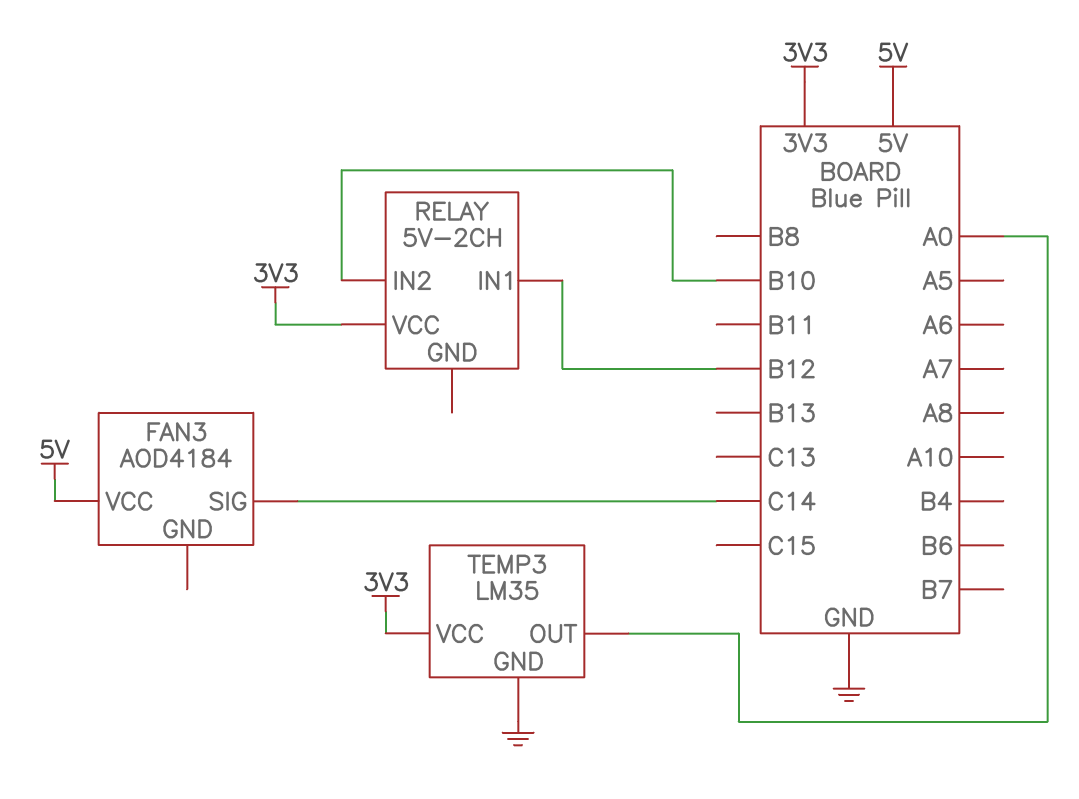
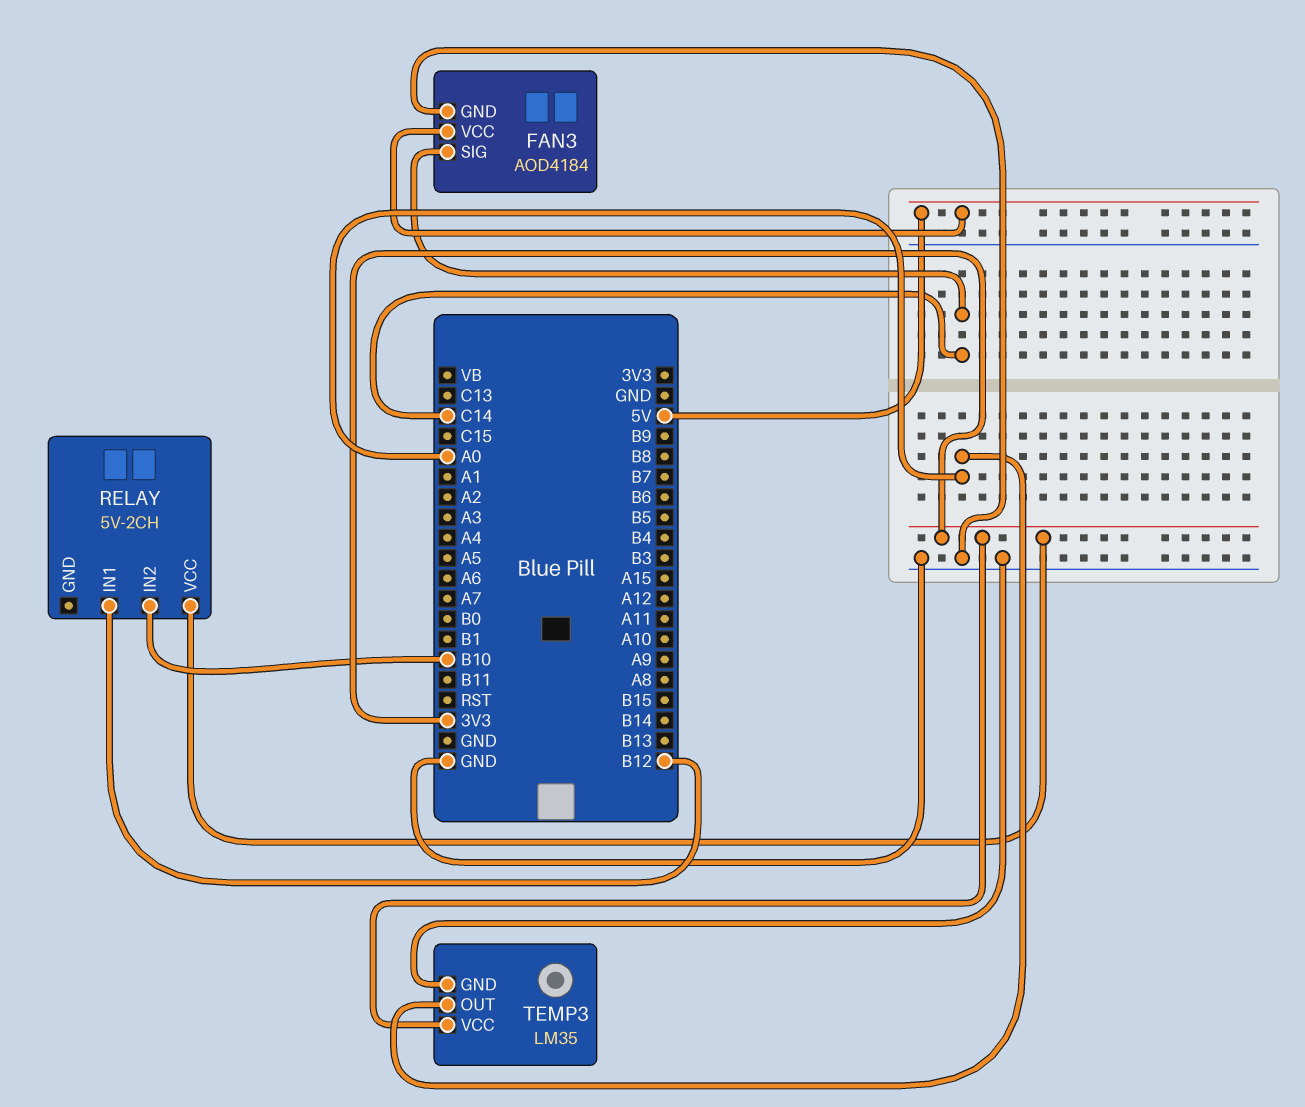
FAN3 pin GND: none -> GND

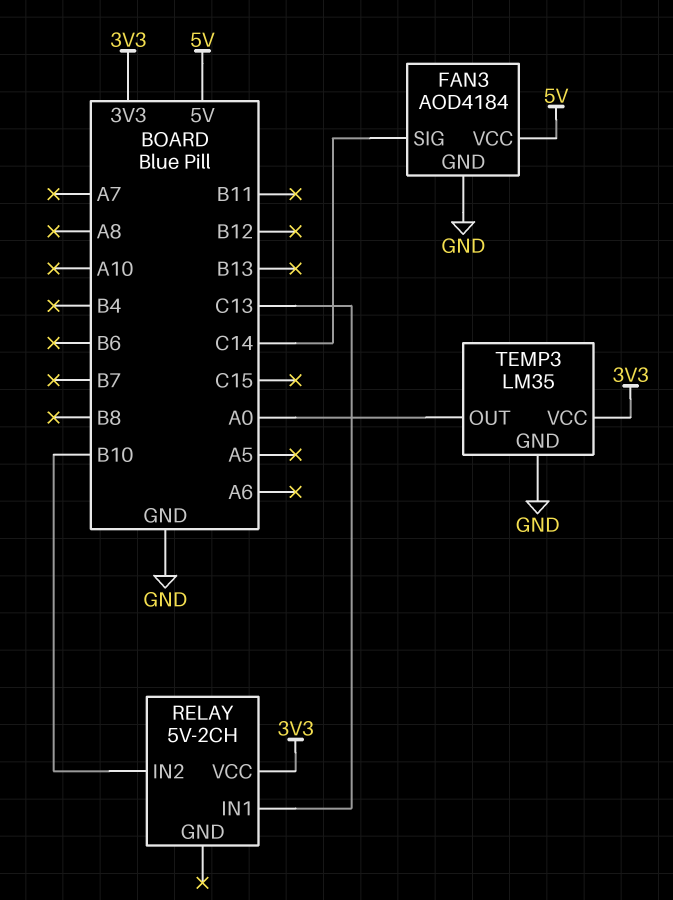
RELAY pin IN1: B12 -> C13

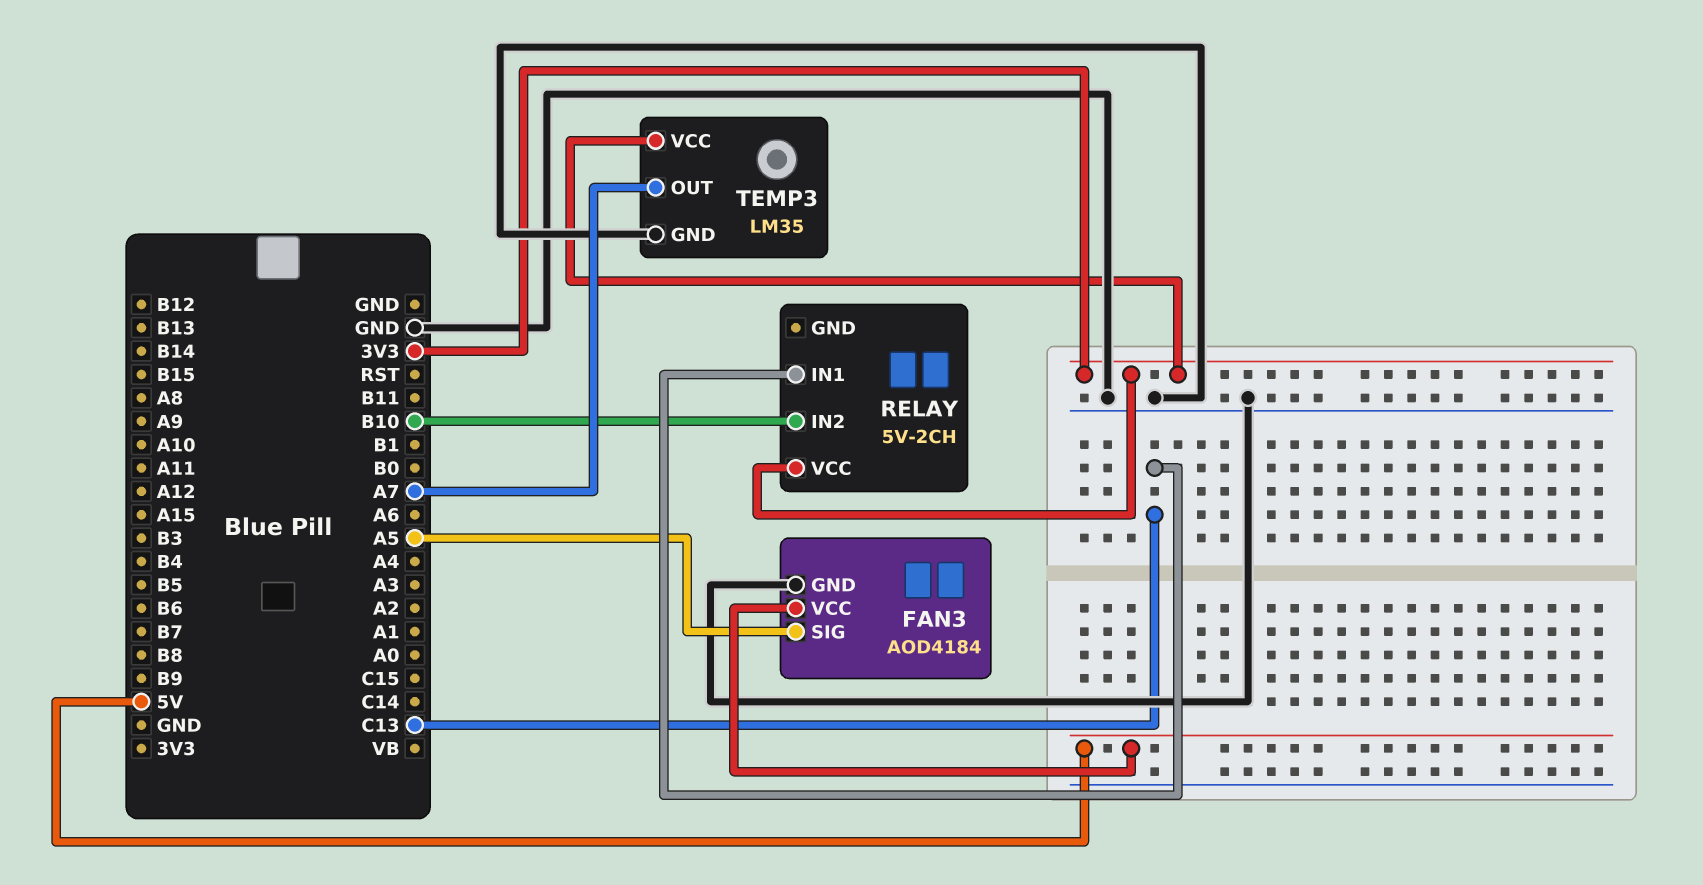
FAN3 pin SIG: C14 -> A5
TEMP3 pin OUT: A0 -> A7

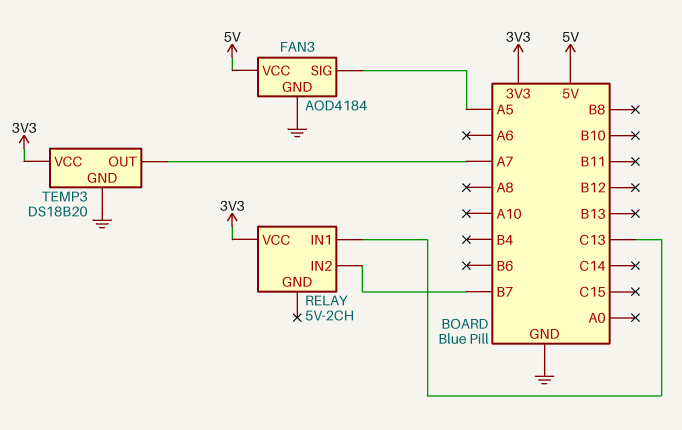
RELAY pin IN2: B10 -> B7
TEMP3: LM35 -> DS18B20

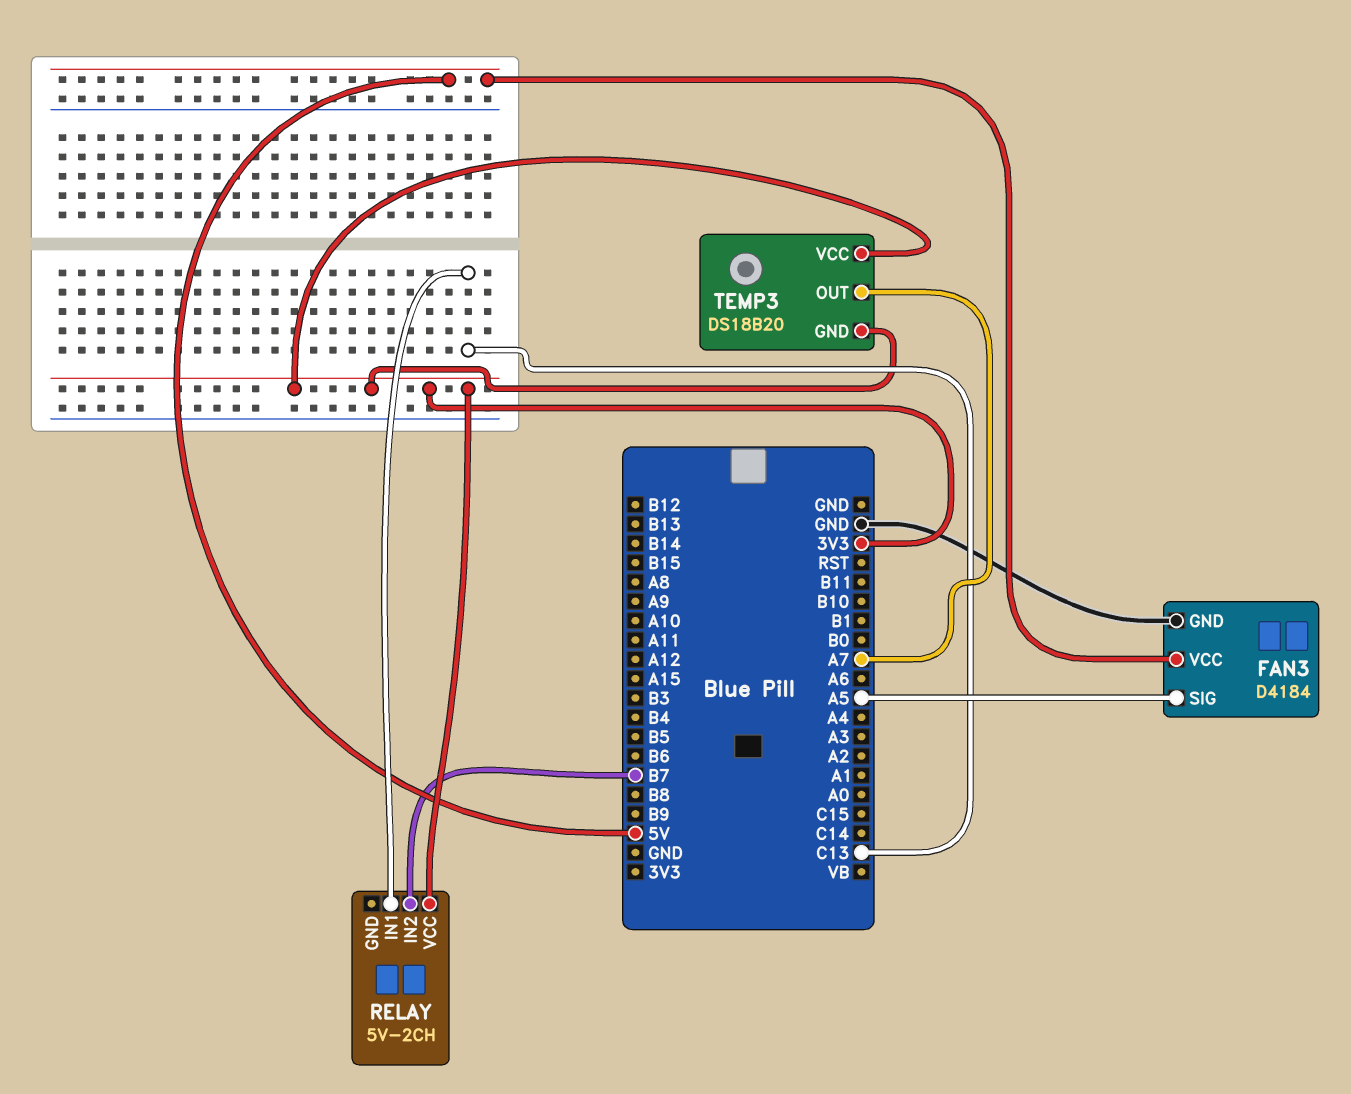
FAN3: AOD4184 -> D4184
TEMP3 pin GND: GND -> 3V3

